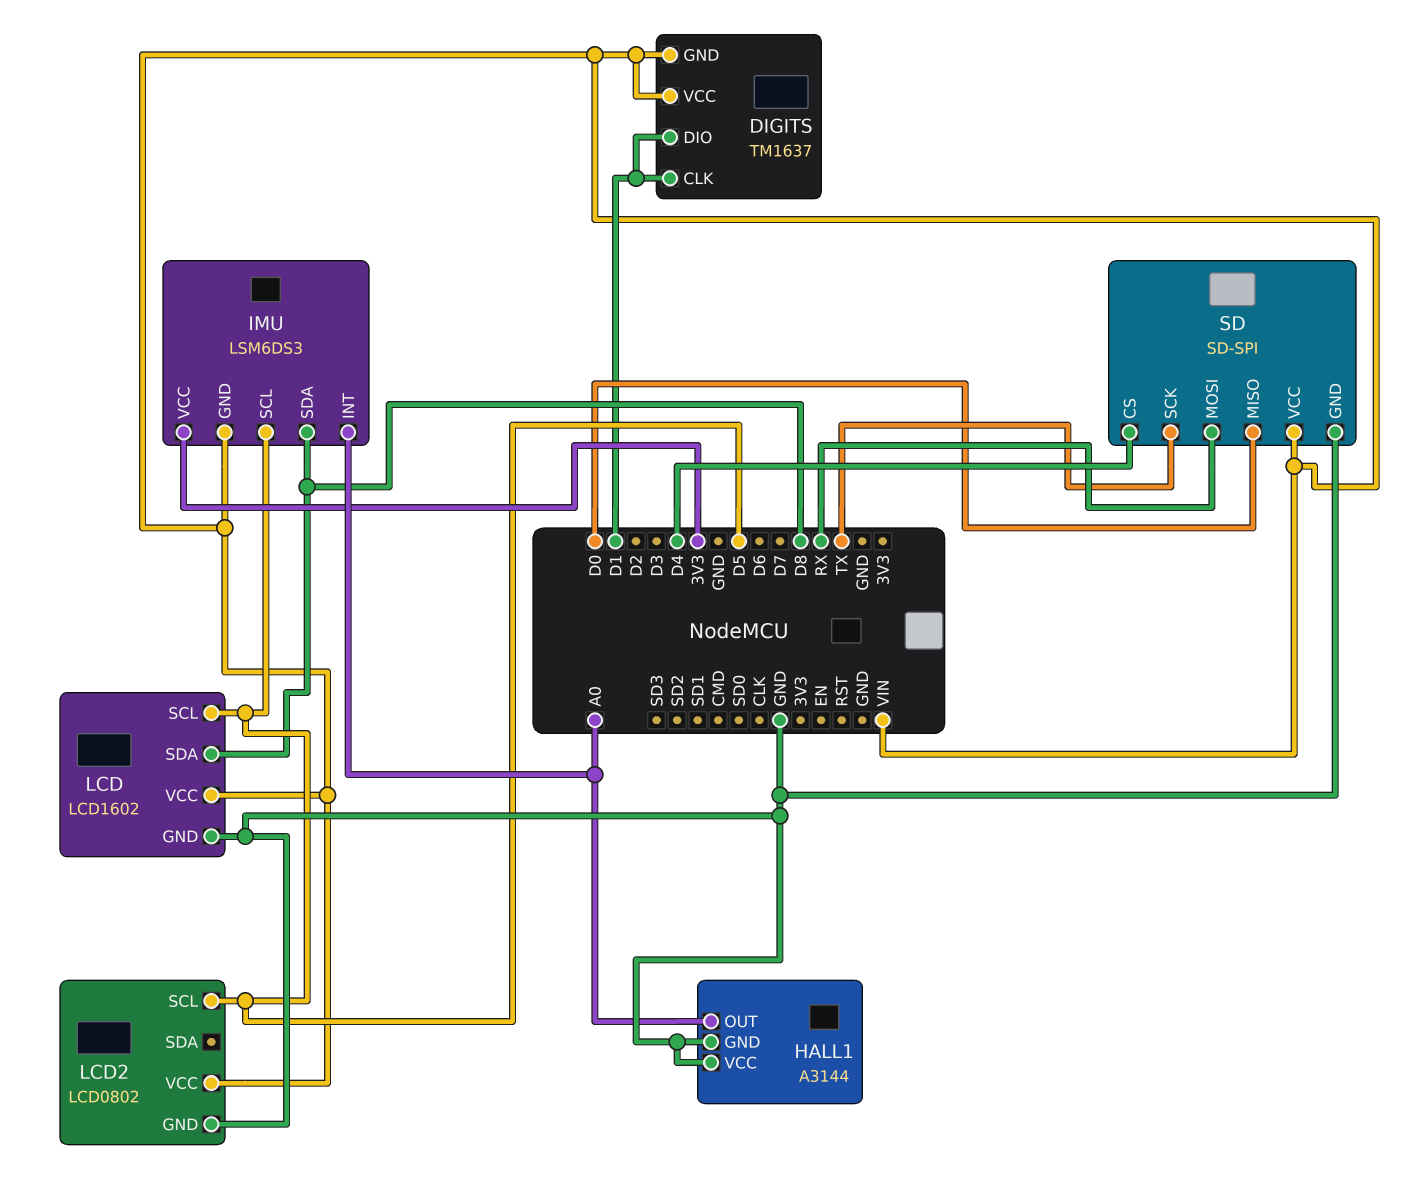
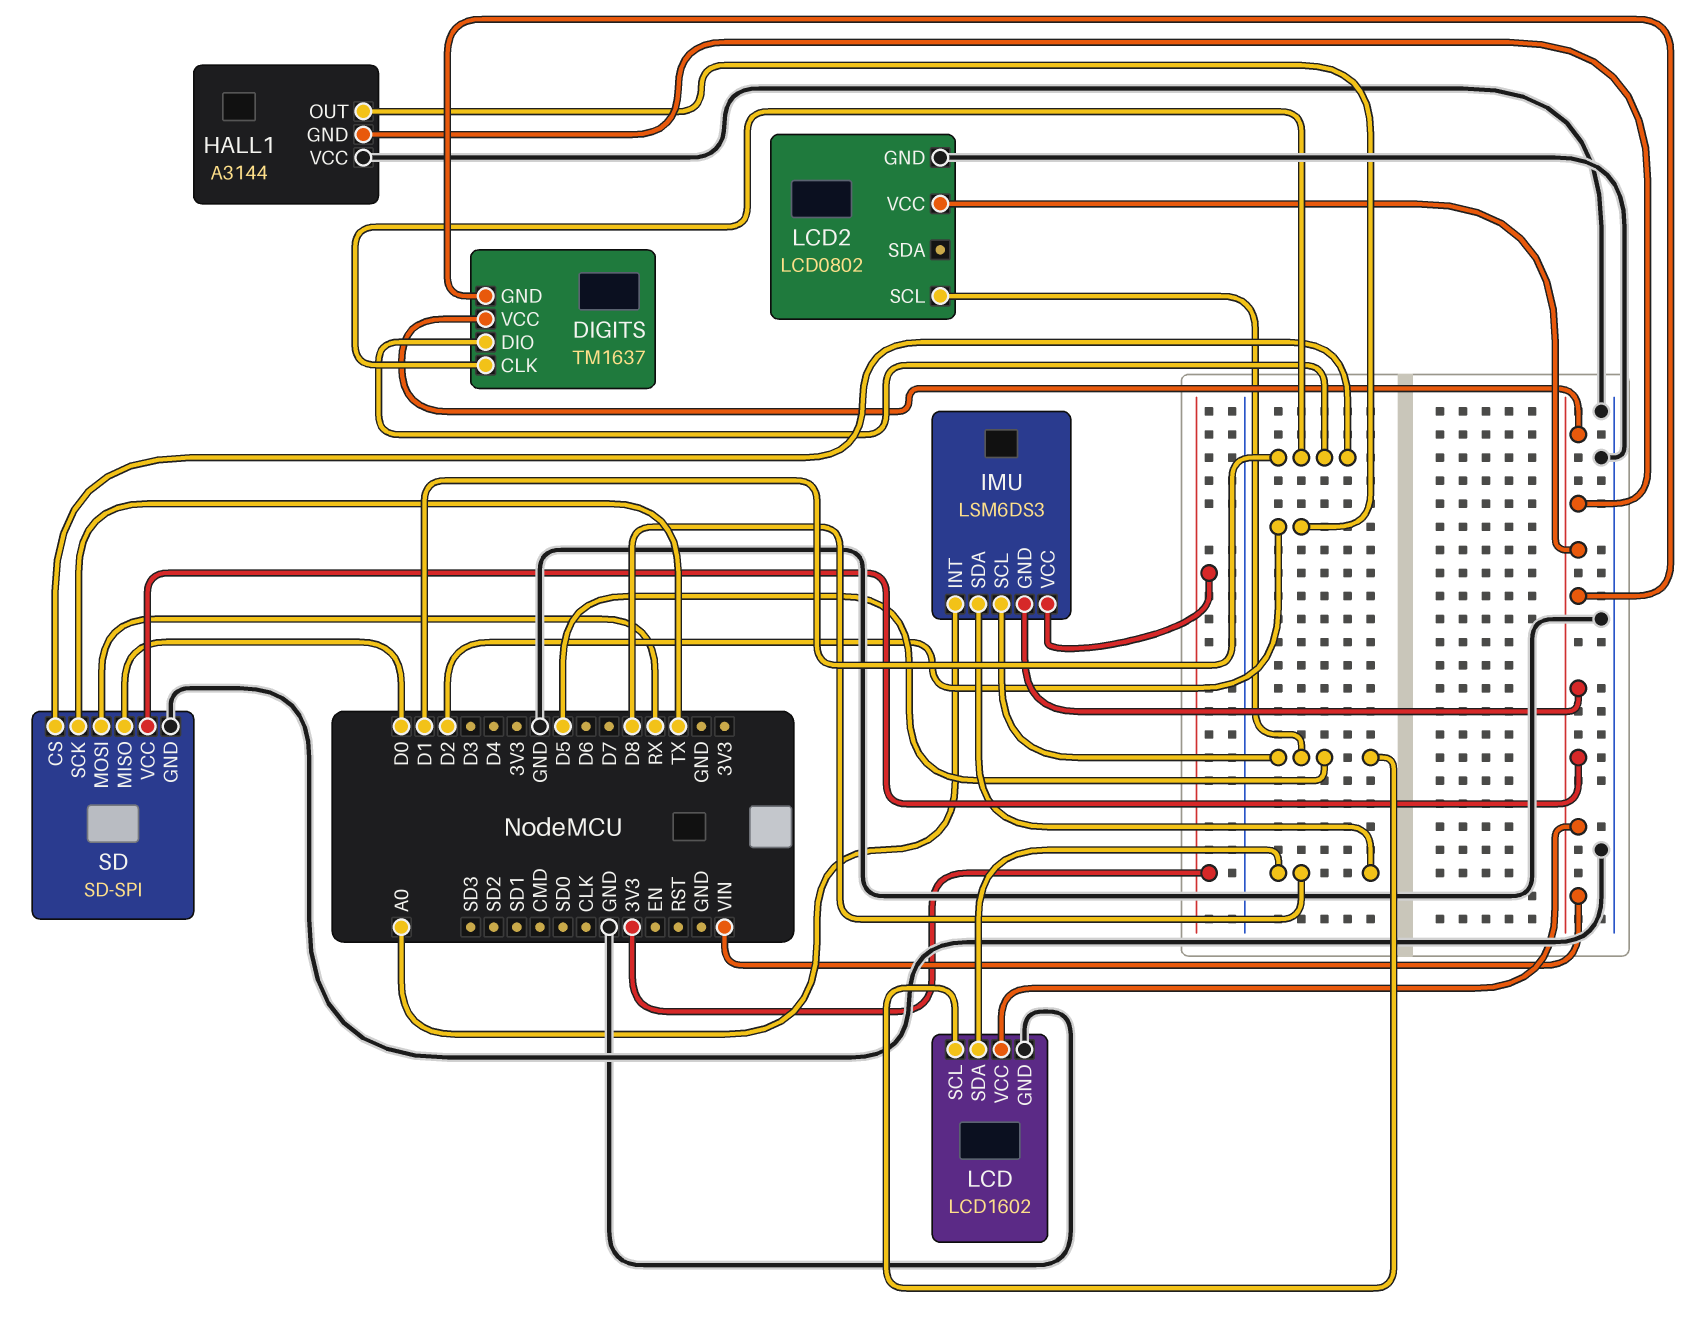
HALL1 pin GND: GND -> VIN
HALL1 pin OUT: A0 -> D2
SD pin CS: D4 -> D1

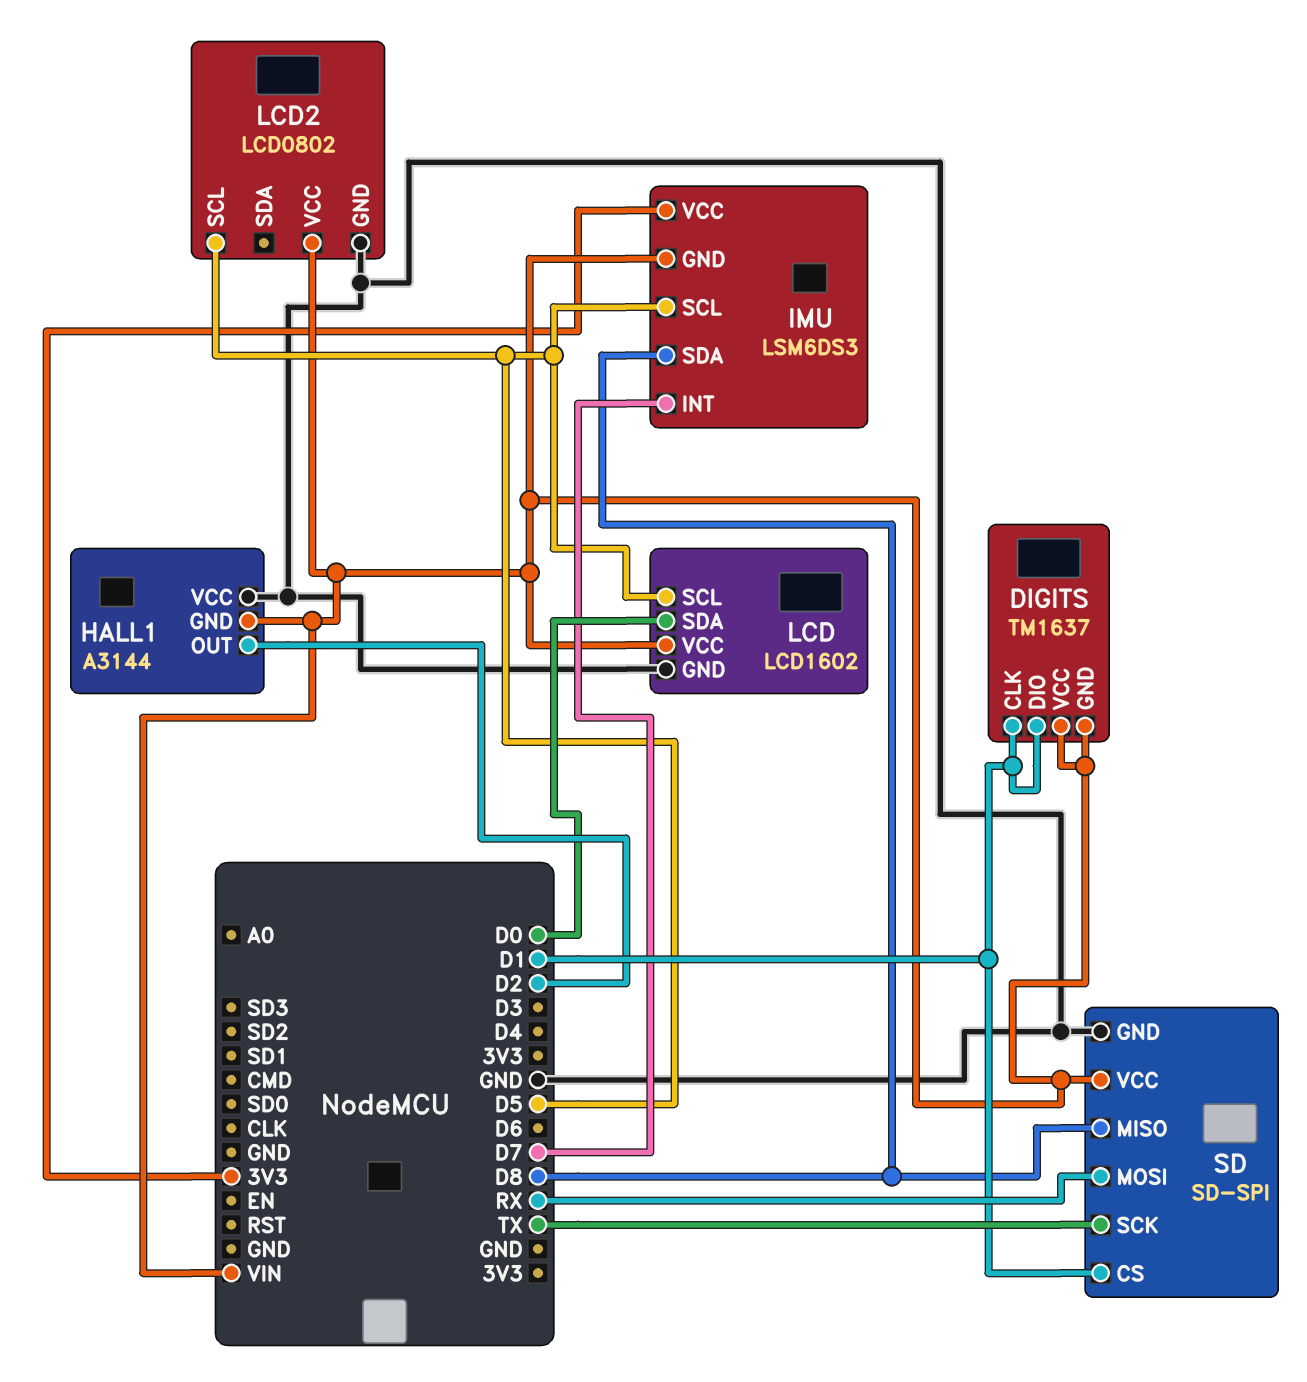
IMU pin INT: A0 -> D7
LCD pin SDA: D8 -> D0
SD pin MISO: D0 -> D8

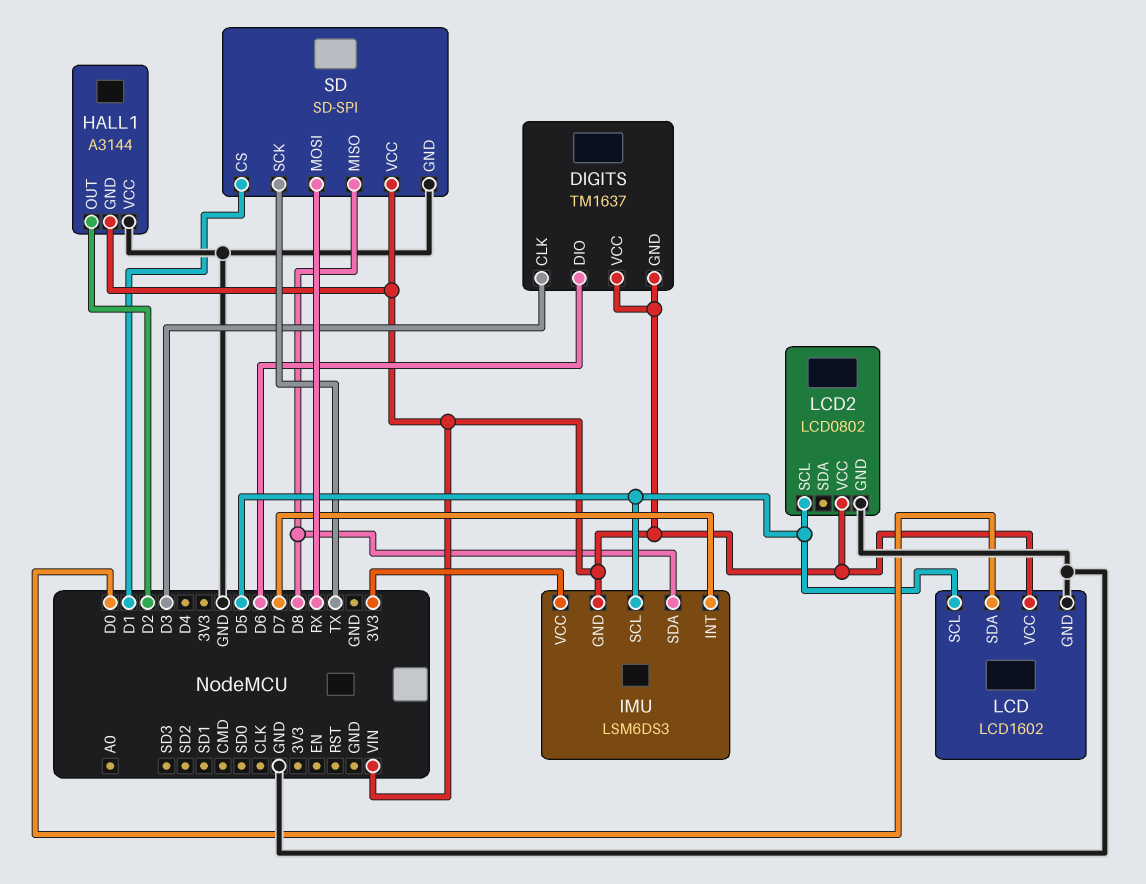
DIGITS pin CLK: D1 -> D3
DIGITS pin DIO: D1 -> D6

